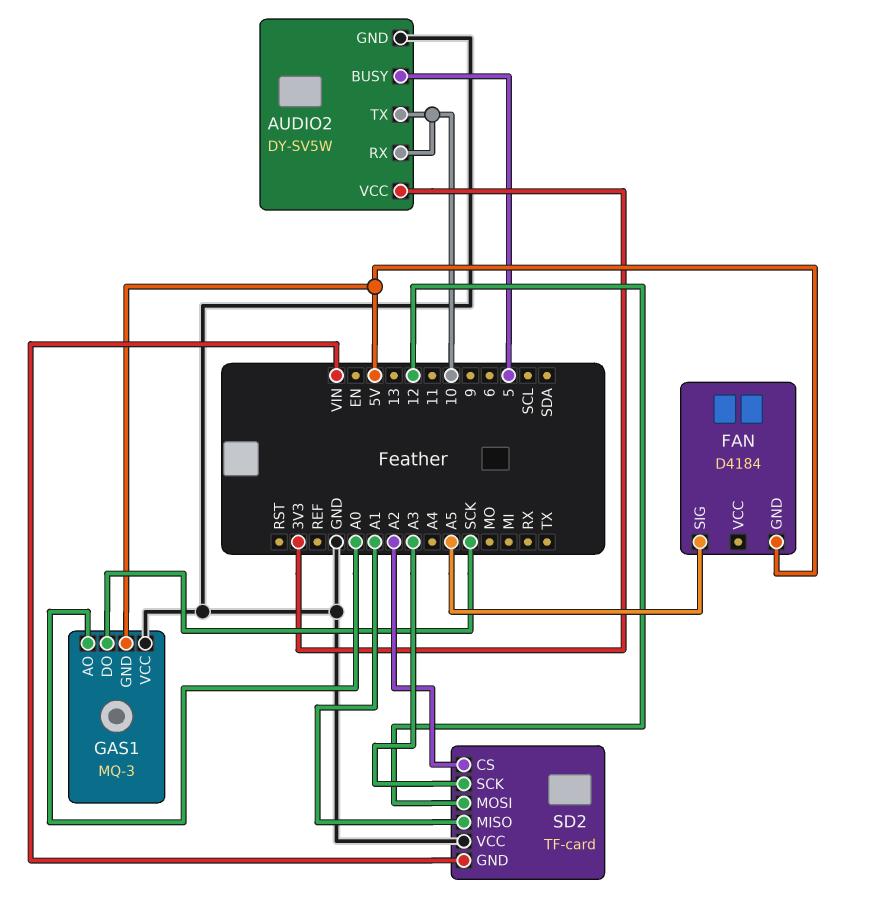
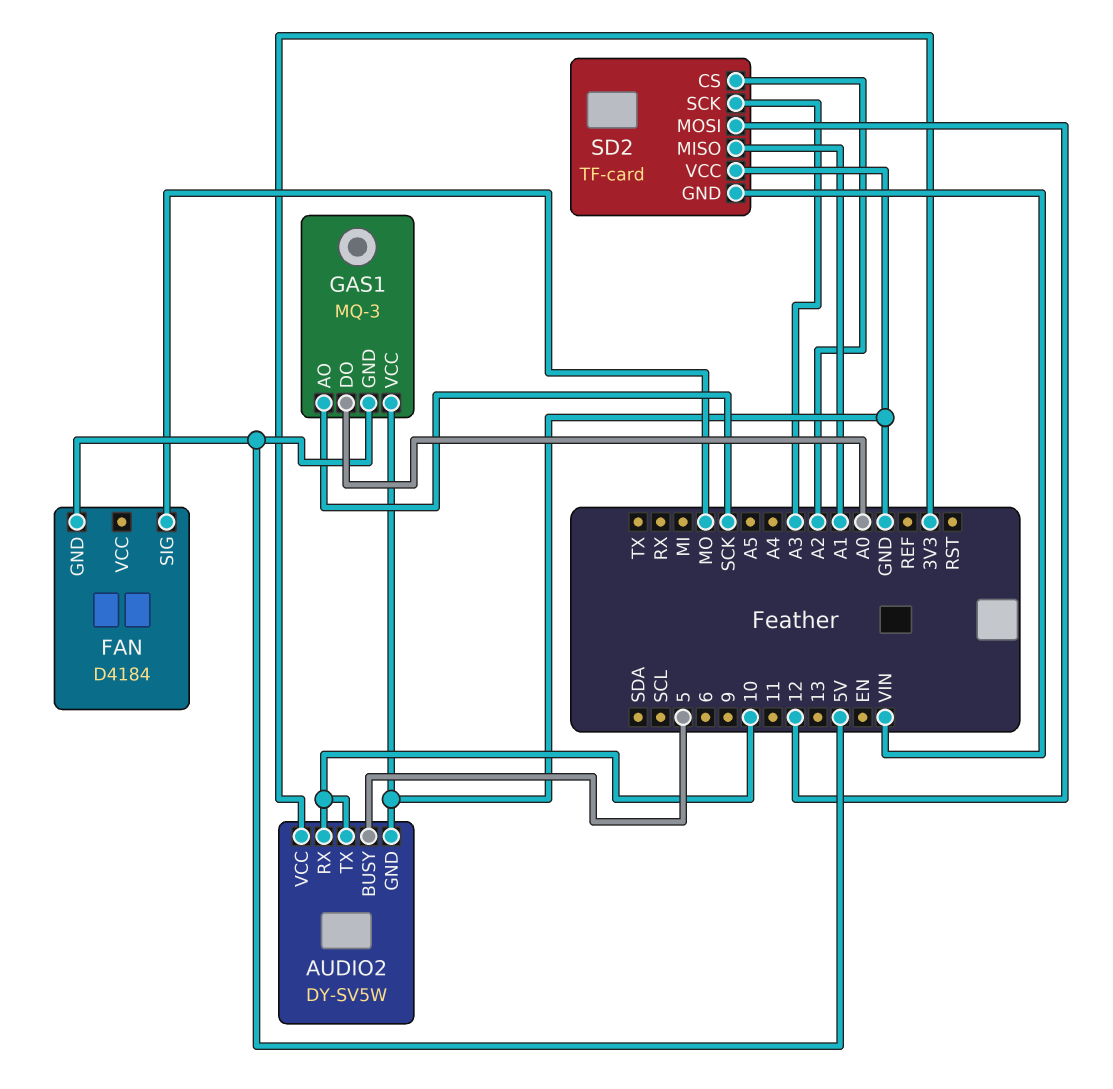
FAN pin SIG: A5 -> MO
GAS1 pin AO: A0 -> SCK
GAS1 pin DO: SCK -> A0

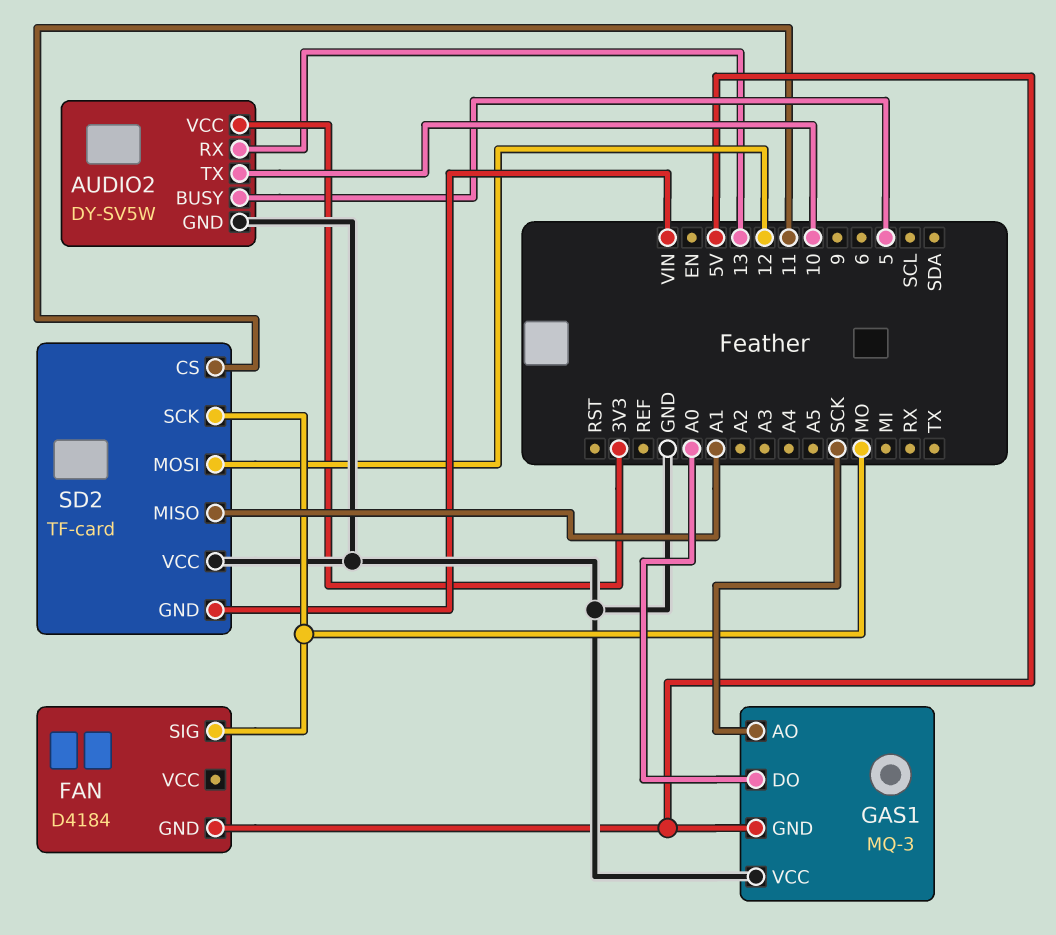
AUDIO2 pin RX: 10 -> 13
SD2 pin CS: A2 -> 11
SD2 pin SCK: A3 -> MO

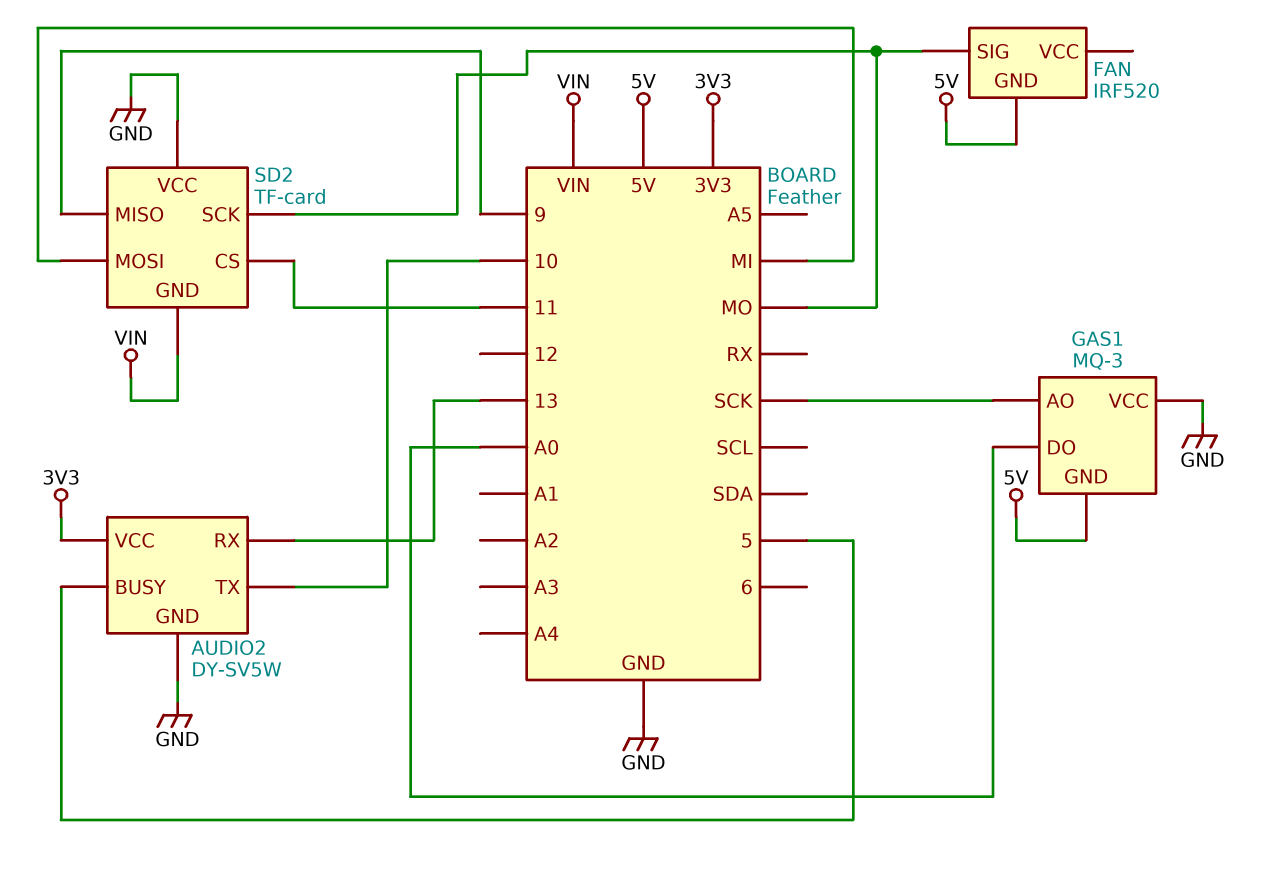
FAN: D4184 -> IRF520
SD2 pin MISO: A1 -> 9
SD2 pin MOSI: 12 -> MI

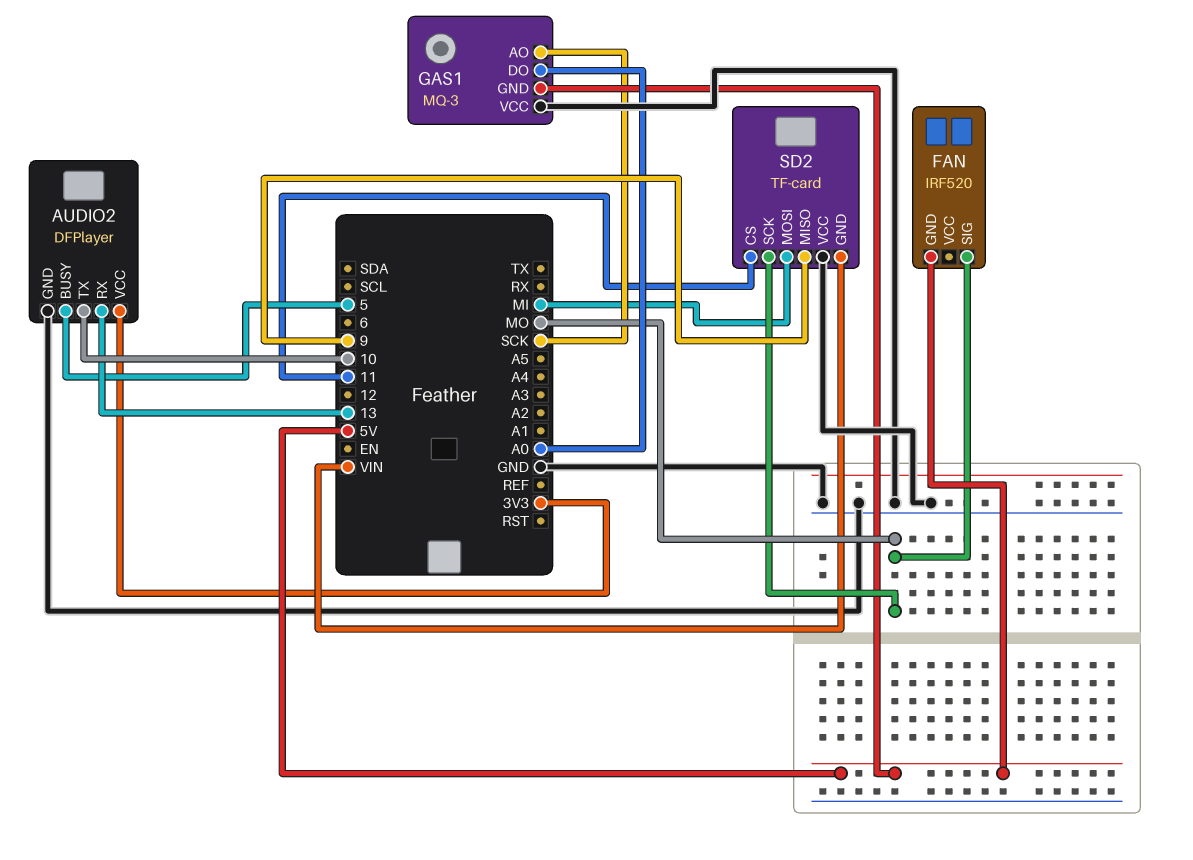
AUDIO2: DY-SV5W -> DFPlayer

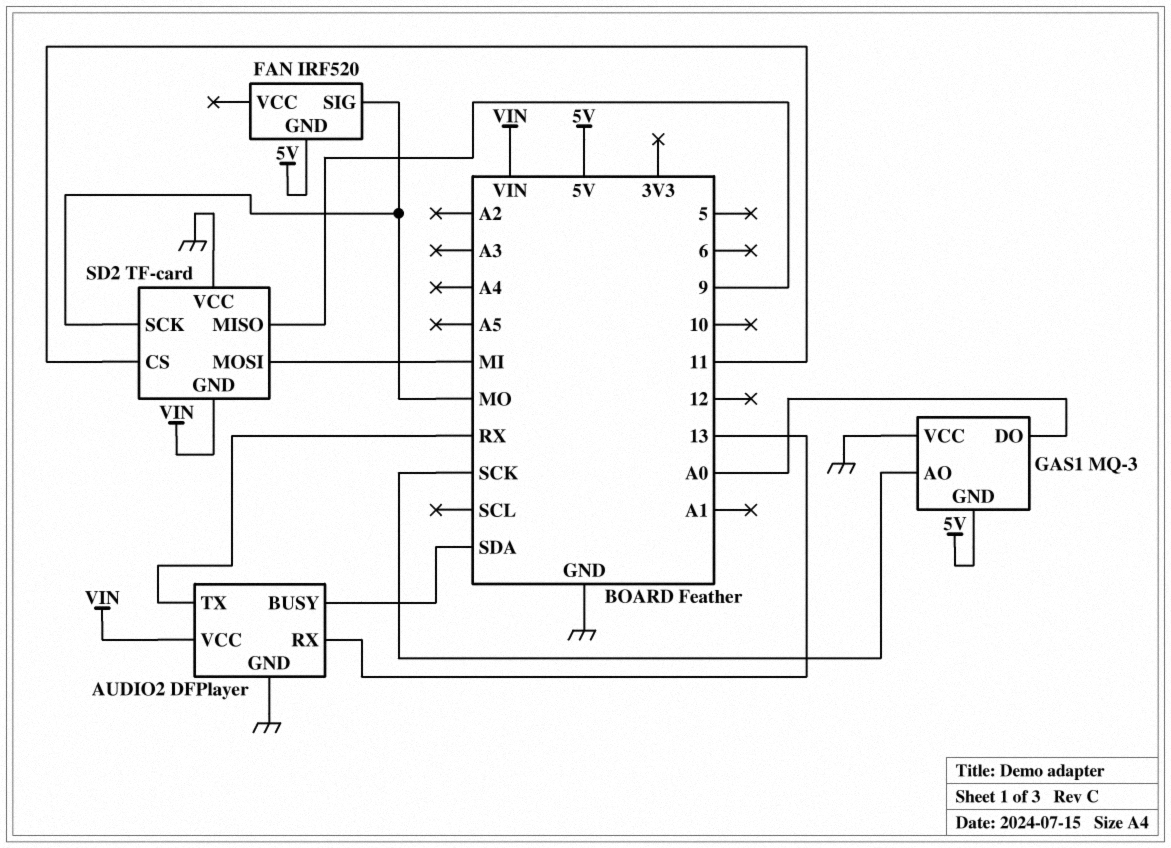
AUDIO2 pin BUSY: 5 -> SDA
AUDIO2 pin TX: 10 -> RX
AUDIO2 pin VCC: 3V3 -> VIN

